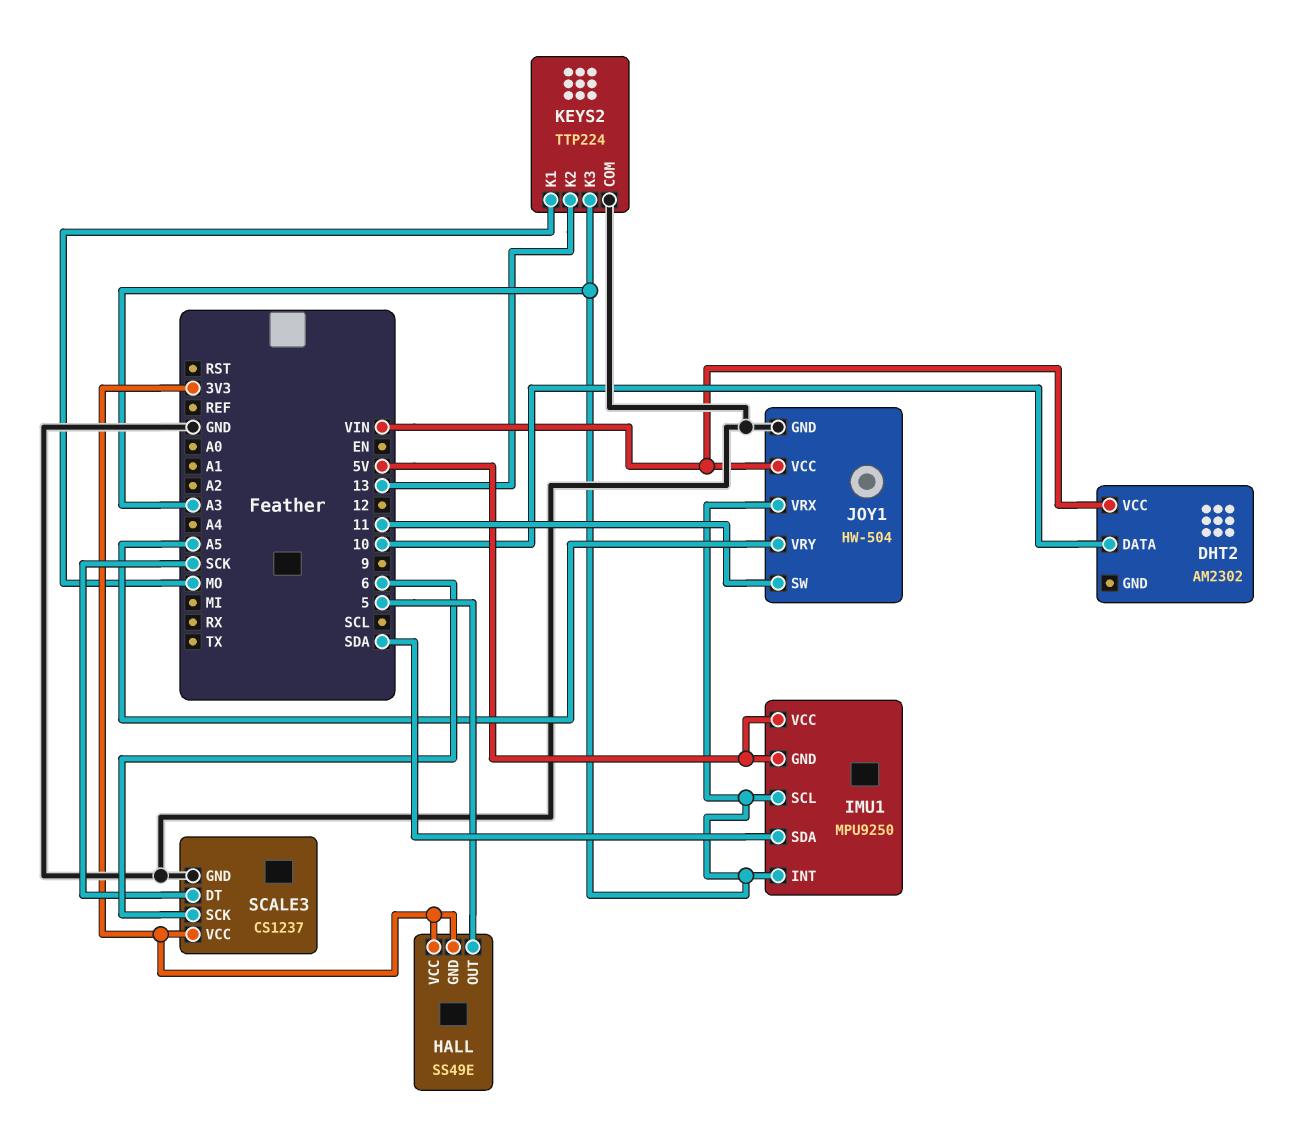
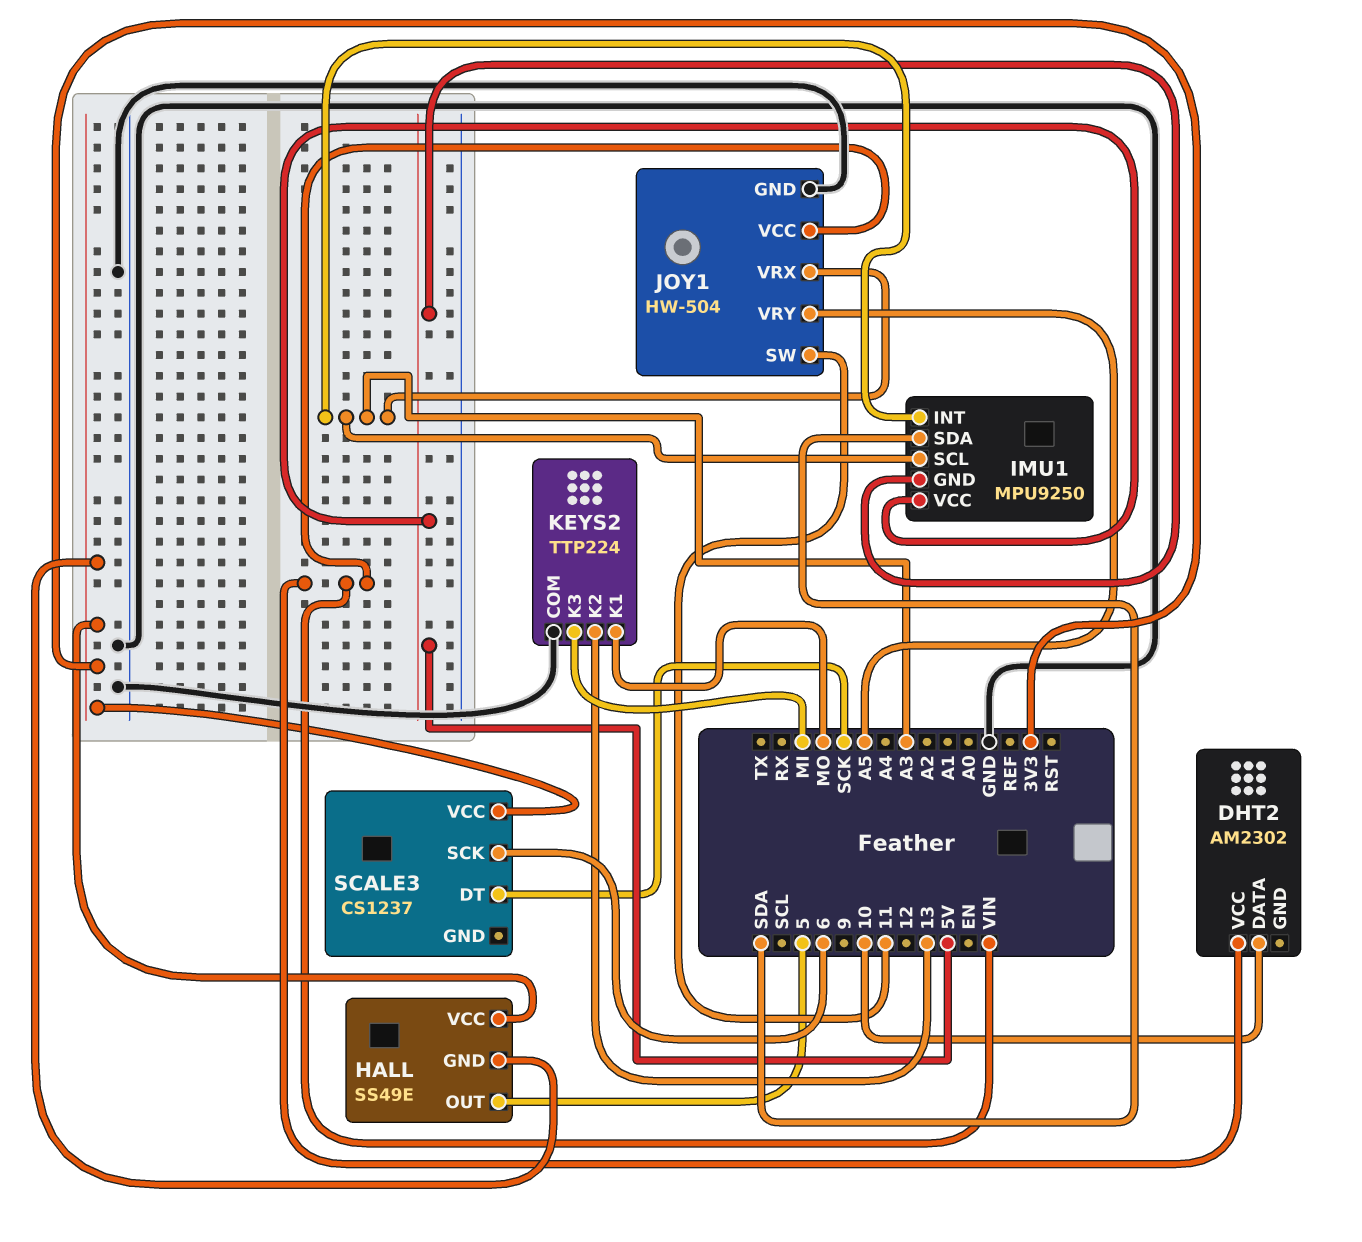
KEYS2 pin K3: A3 -> MI
SCALE3 pin GND: GND -> none

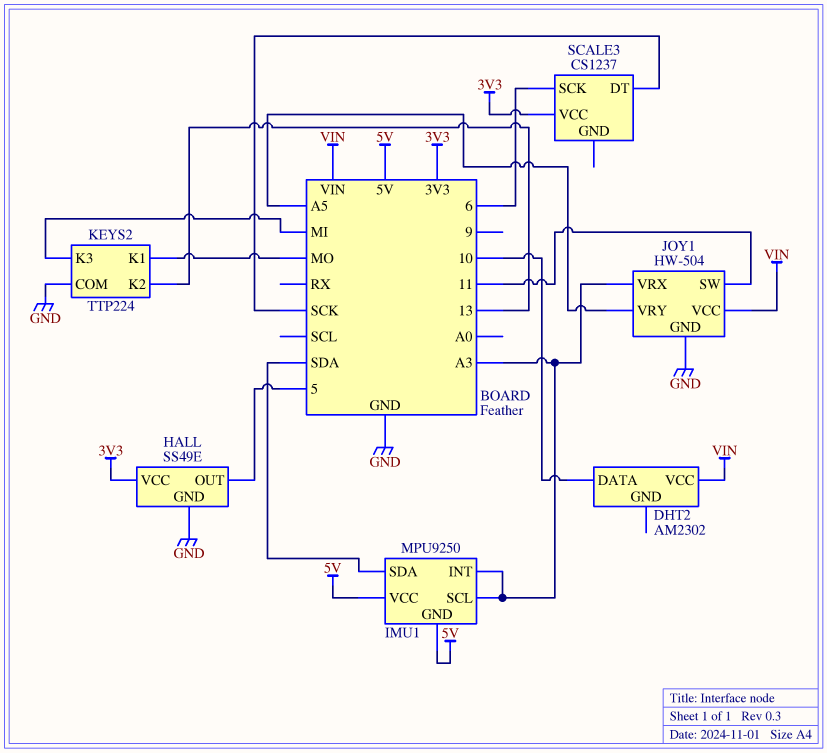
HALL pin GND: 3V3 -> GND

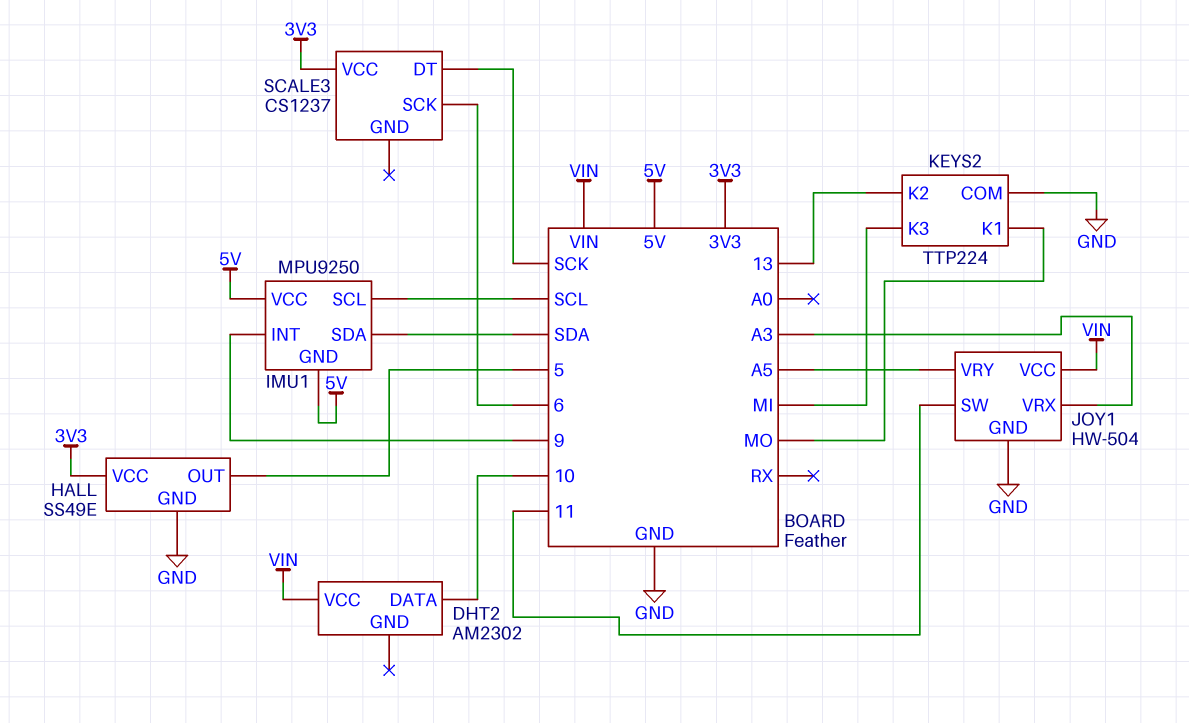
IMU1 pin INT: A3 -> 9
IMU1 pin SCL: A3 -> SCL

